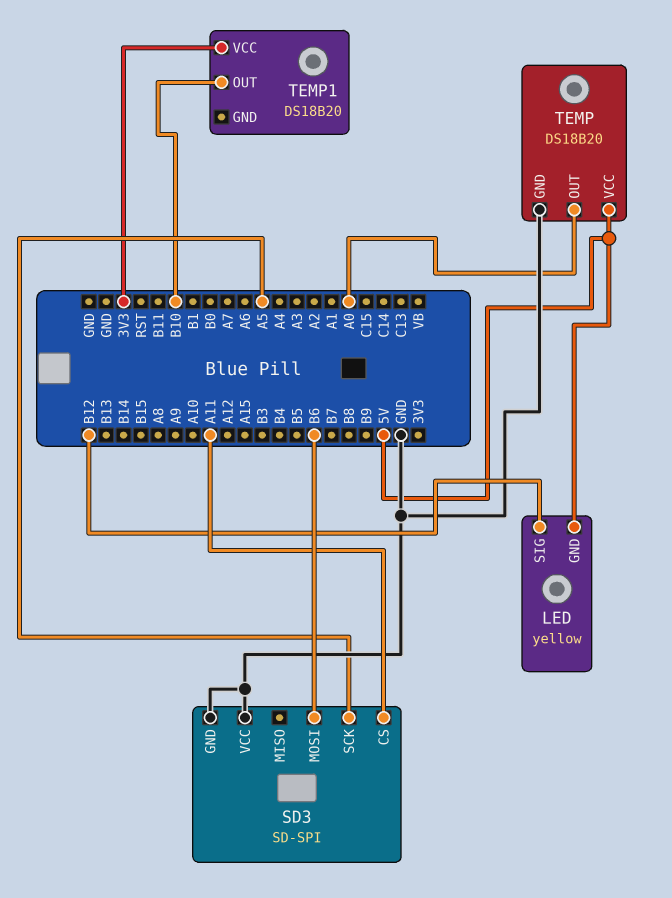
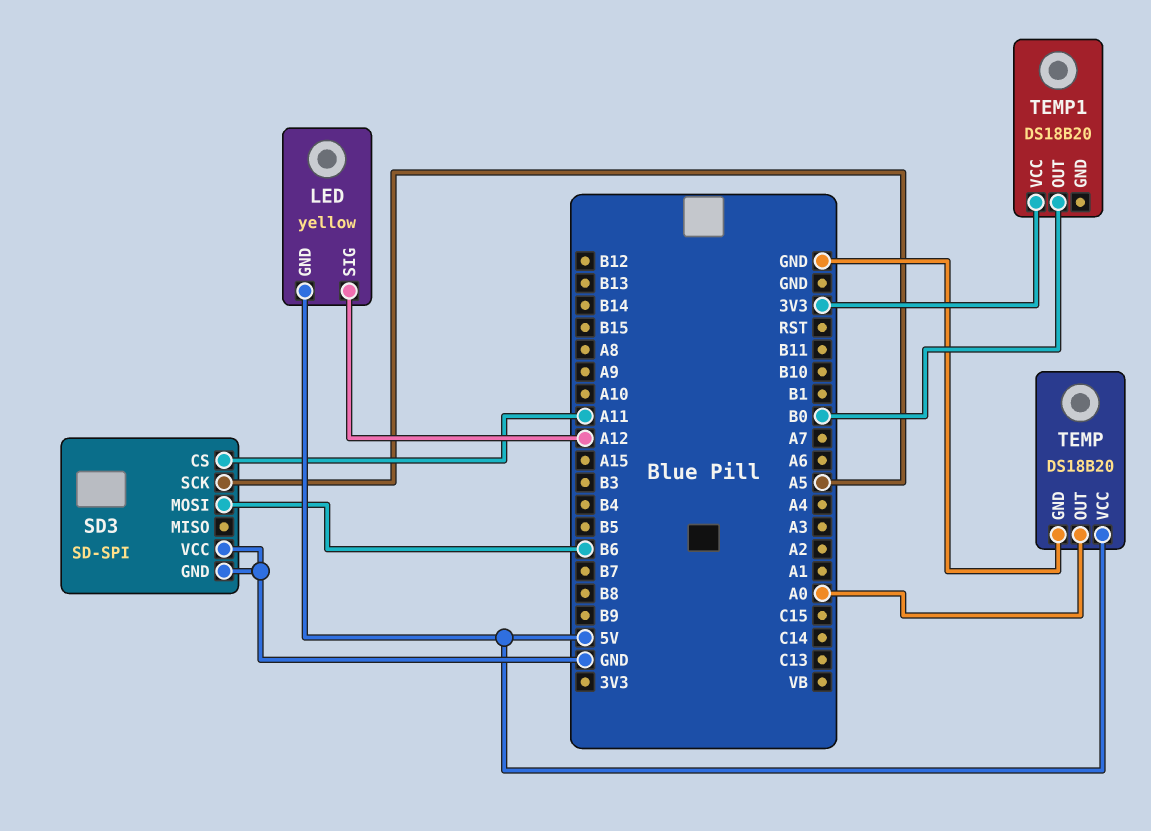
LED pin SIG: B12 -> A12
TEMP1 pin OUT: B10 -> B0

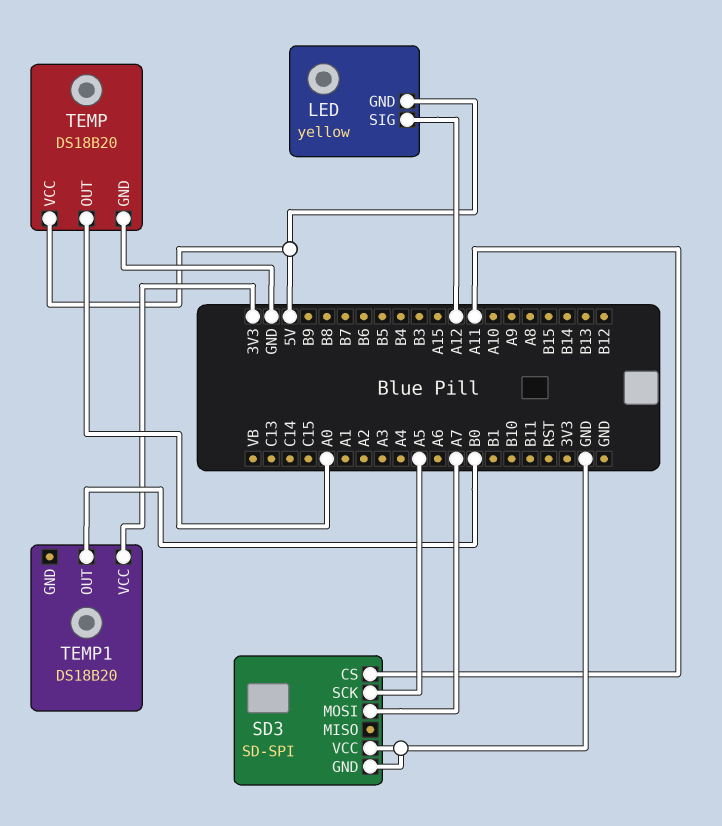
SD3 pin MOSI: B6 -> A7

